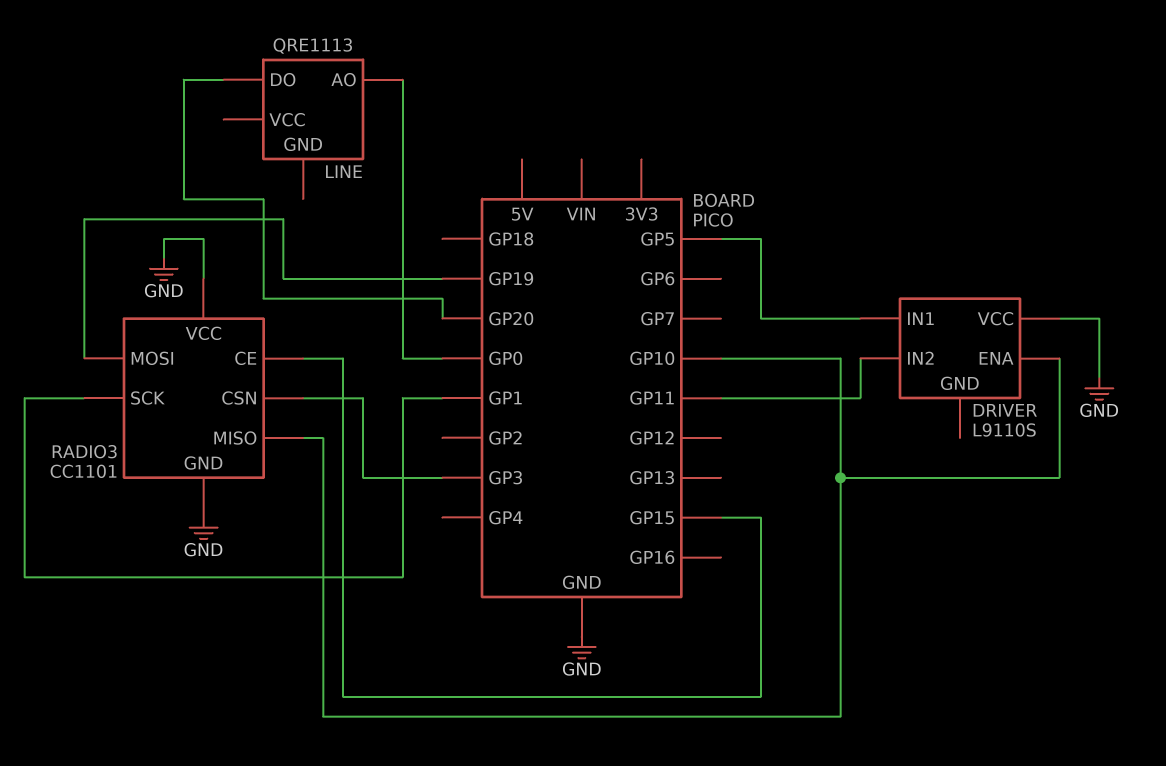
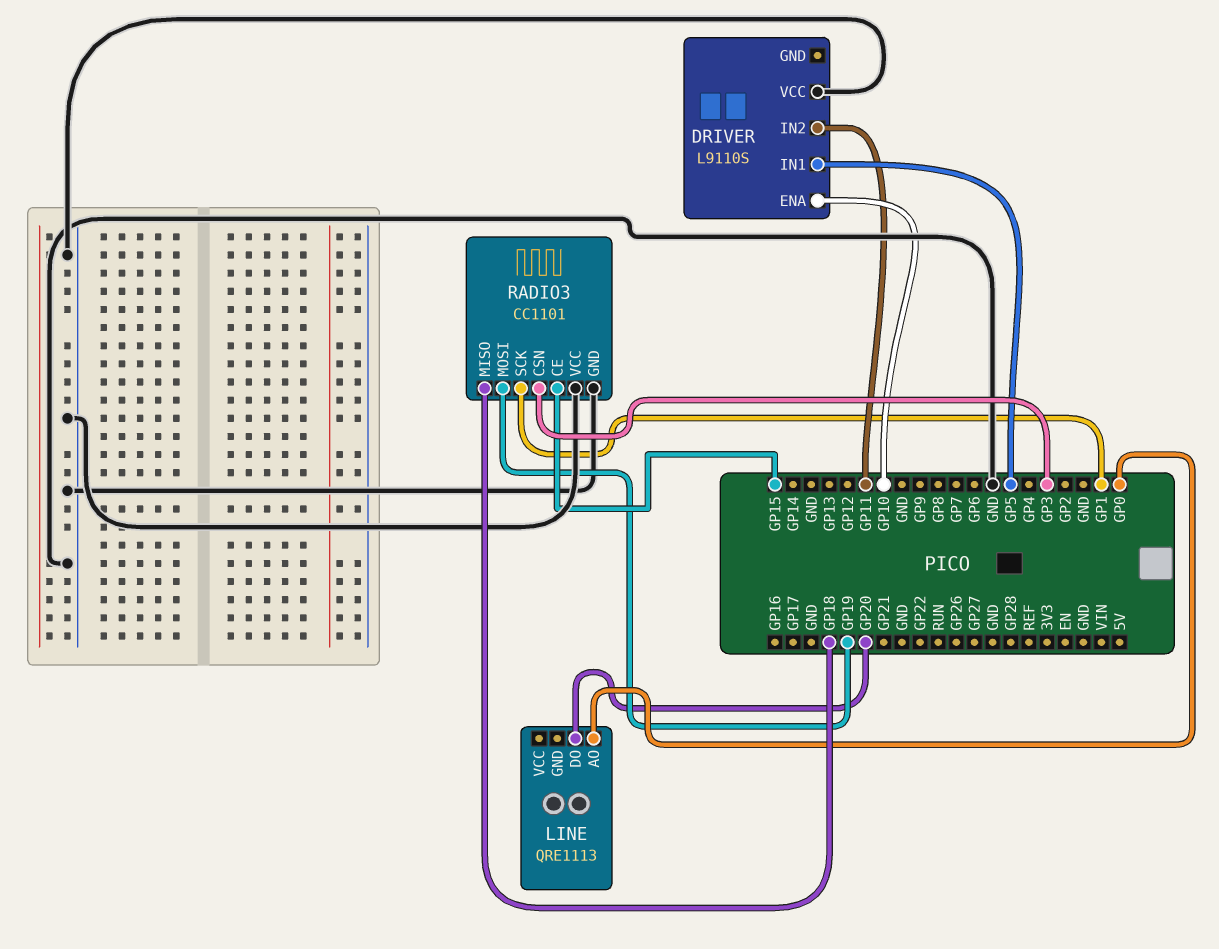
RADIO3 pin MISO: GP10 -> GP18

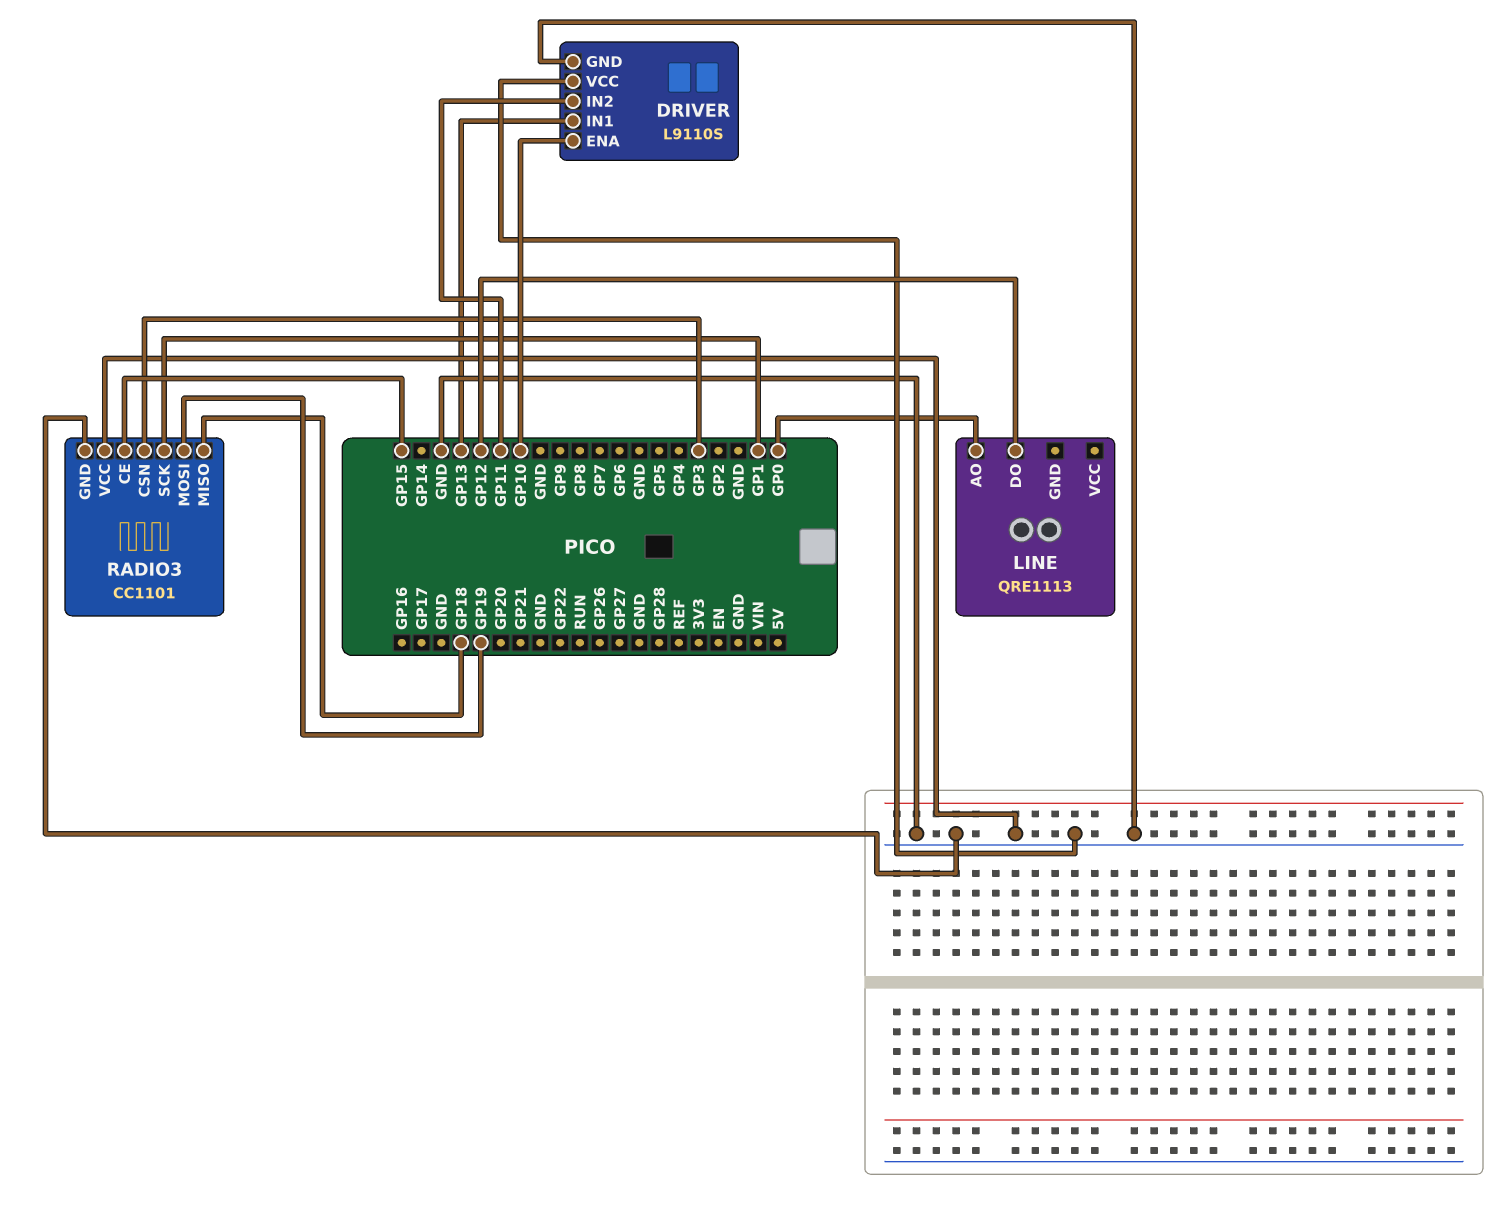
DRIVER pin GND: none -> GND
DRIVER pin IN1: GP5 -> GP13
LINE pin DO: GP20 -> GP12

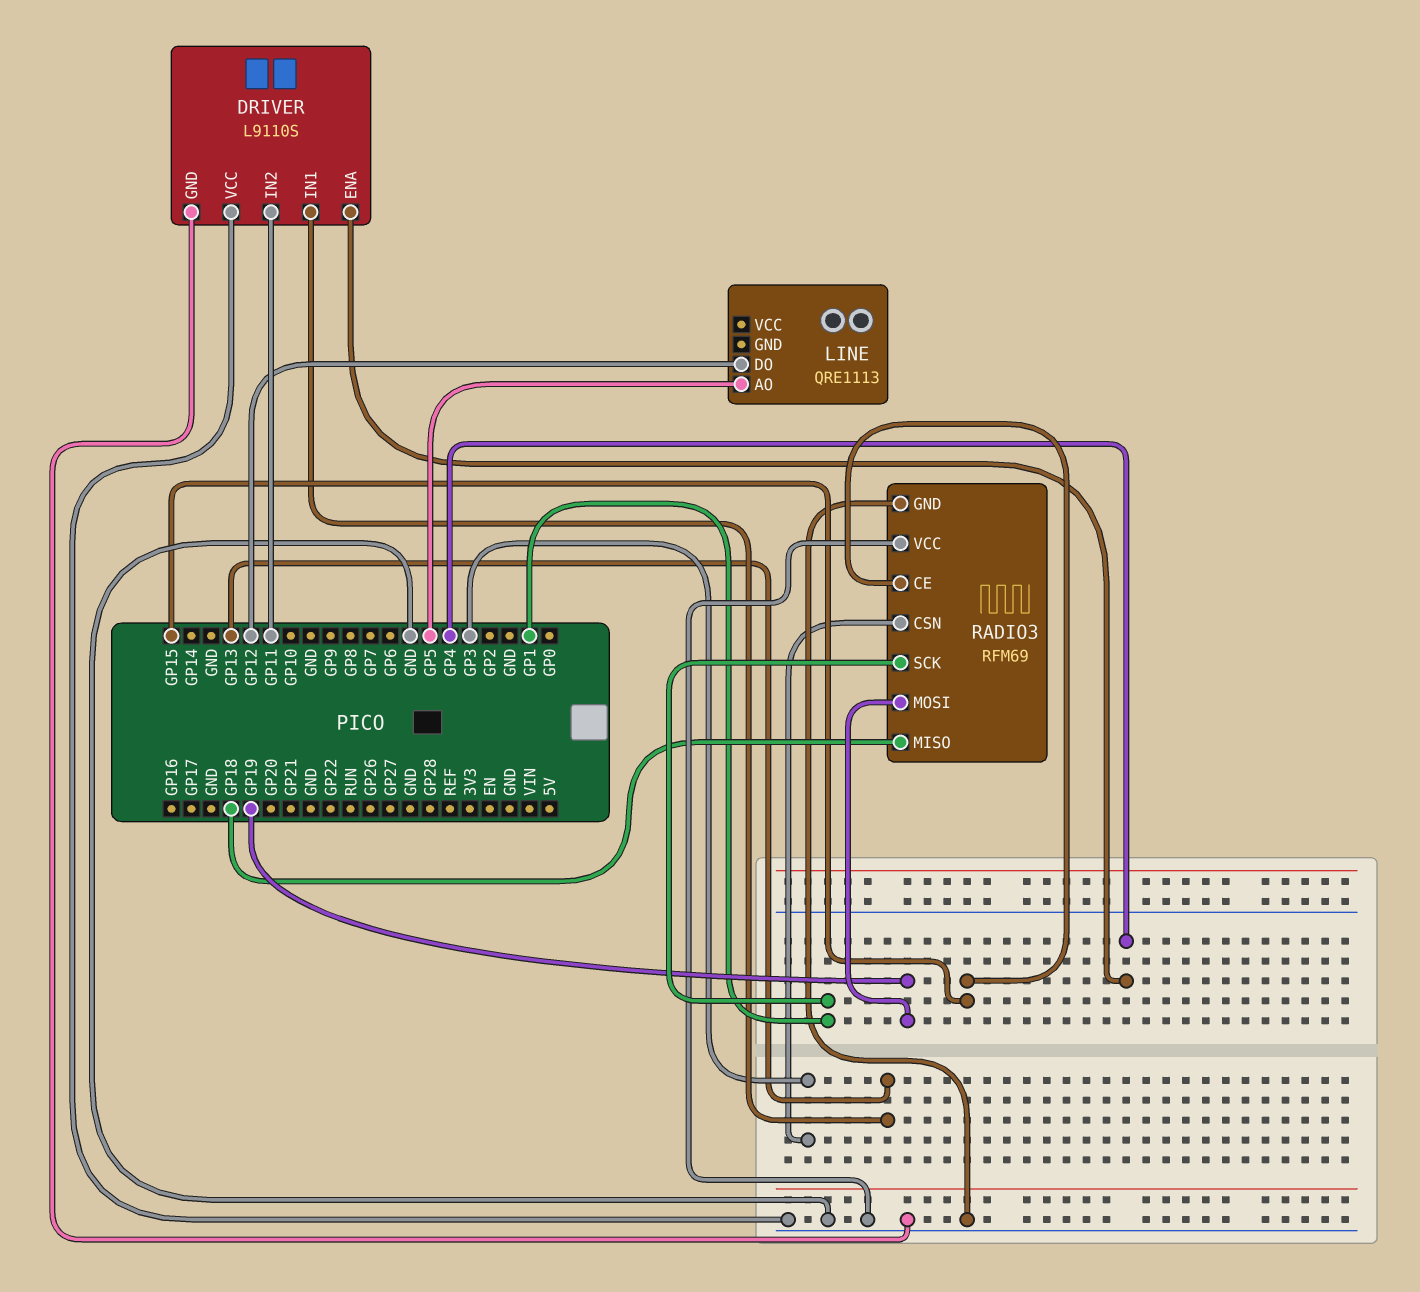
DRIVER pin ENA: GP10 -> GP4
LINE pin AO: GP0 -> GP5
RADIO3: CC1101 -> RFM69

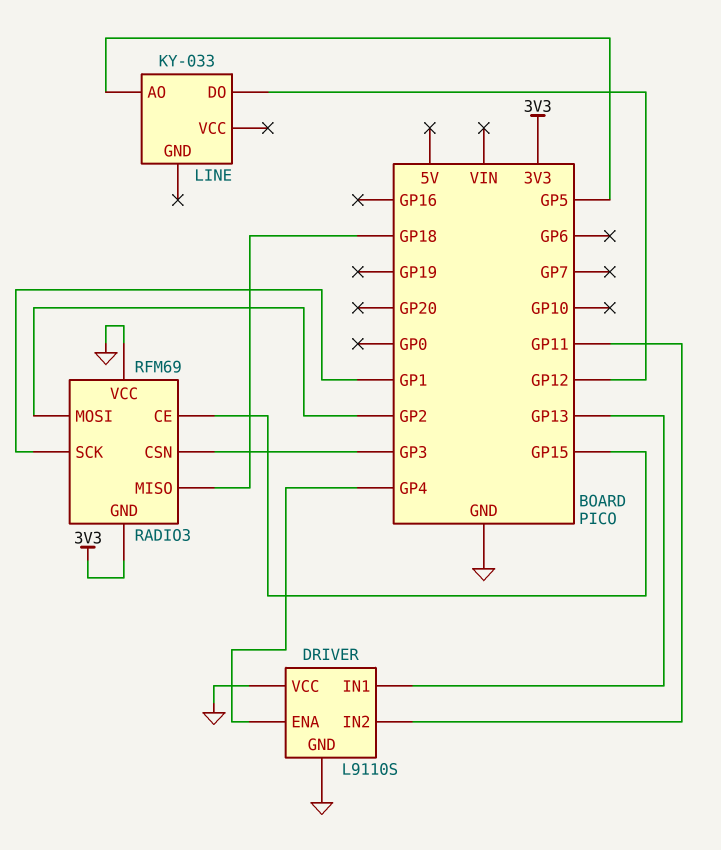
LINE: QRE1113 -> KY-033
RADIO3 pin GND: GND -> 3V3
RADIO3 pin MOSI: GP19 -> GP2

